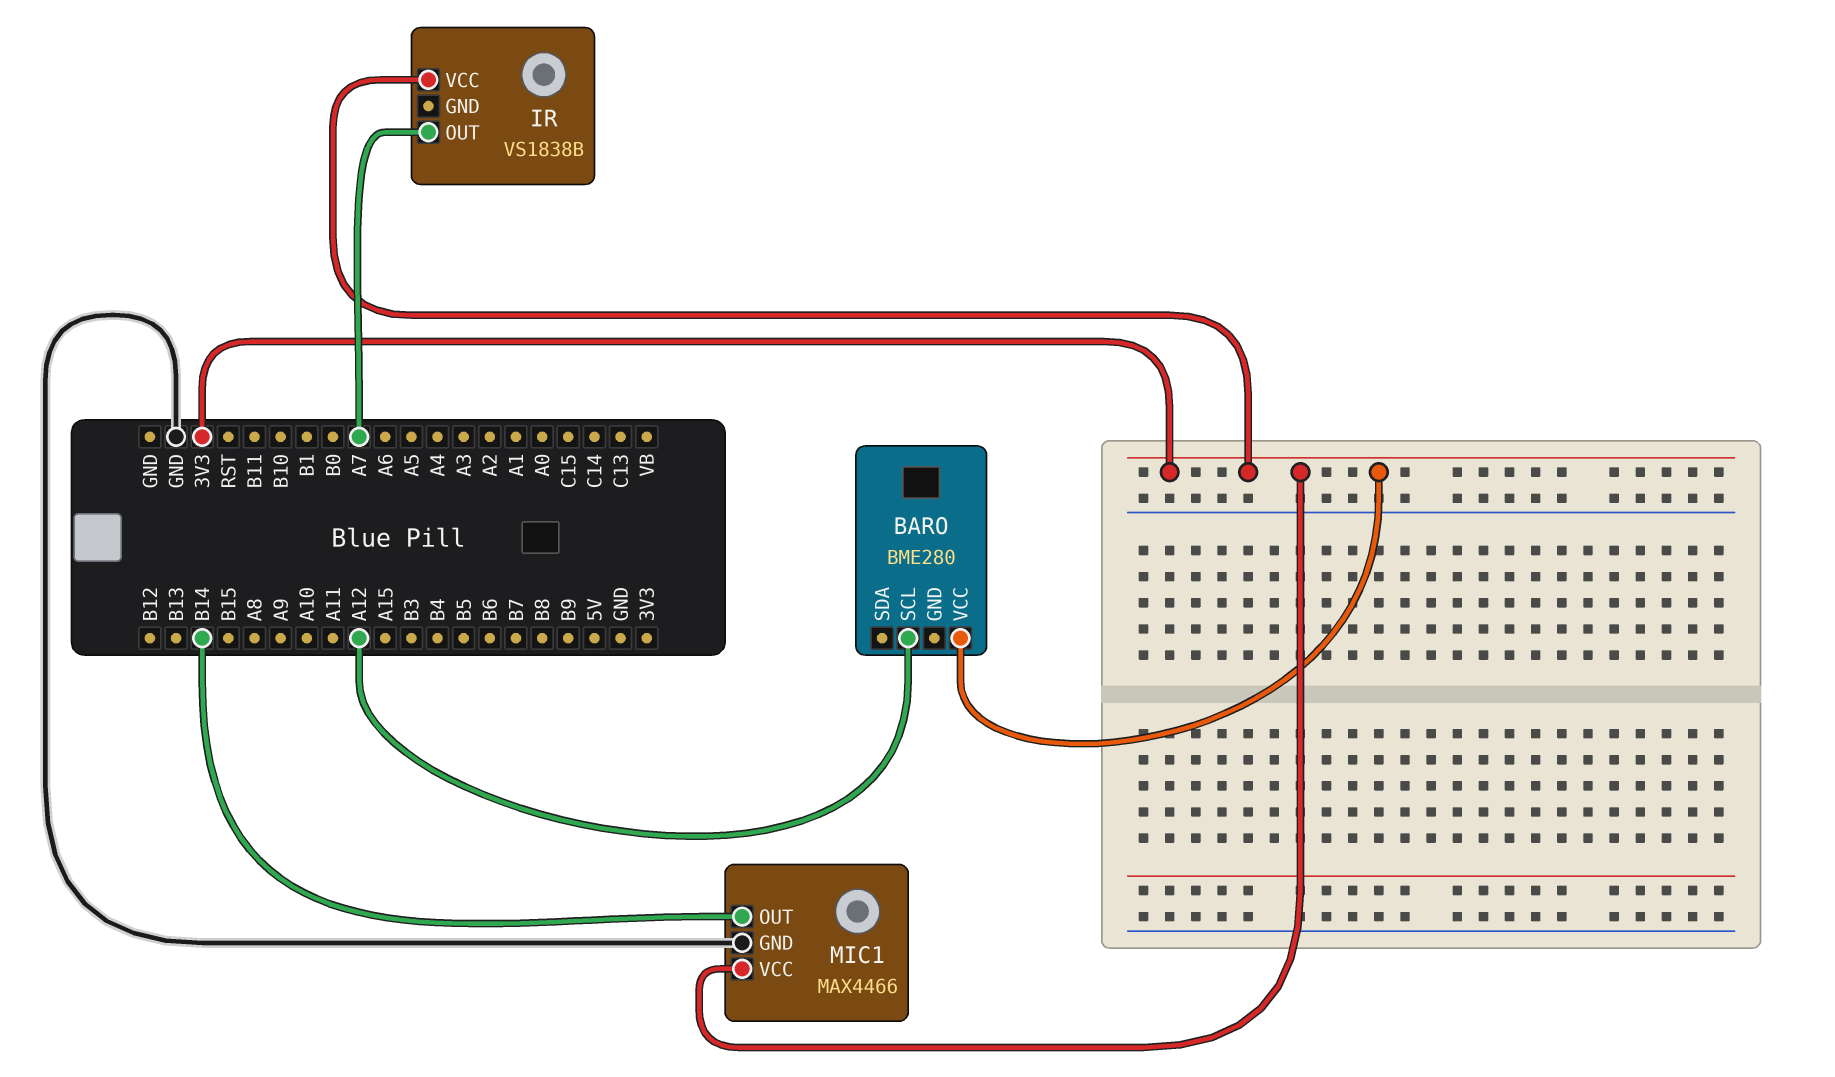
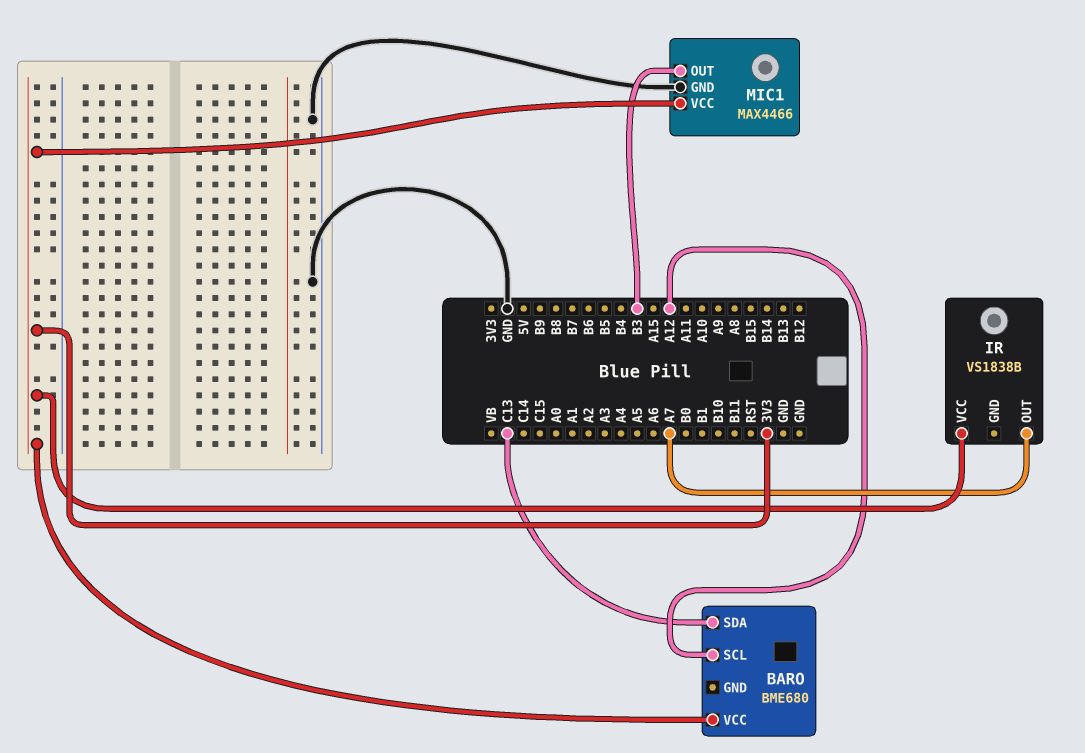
BARO: BME280 -> BME680
BARO pin SDA: none -> C13
MIC1 pin OUT: B14 -> B3

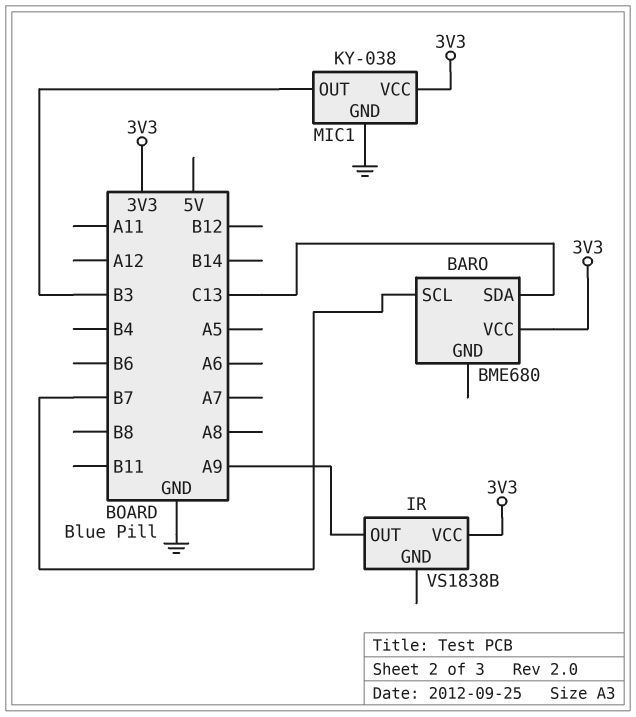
BARO pin SCL: A12 -> B7
IR pin OUT: A7 -> A9
MIC1: MAX4466 -> KY-038

